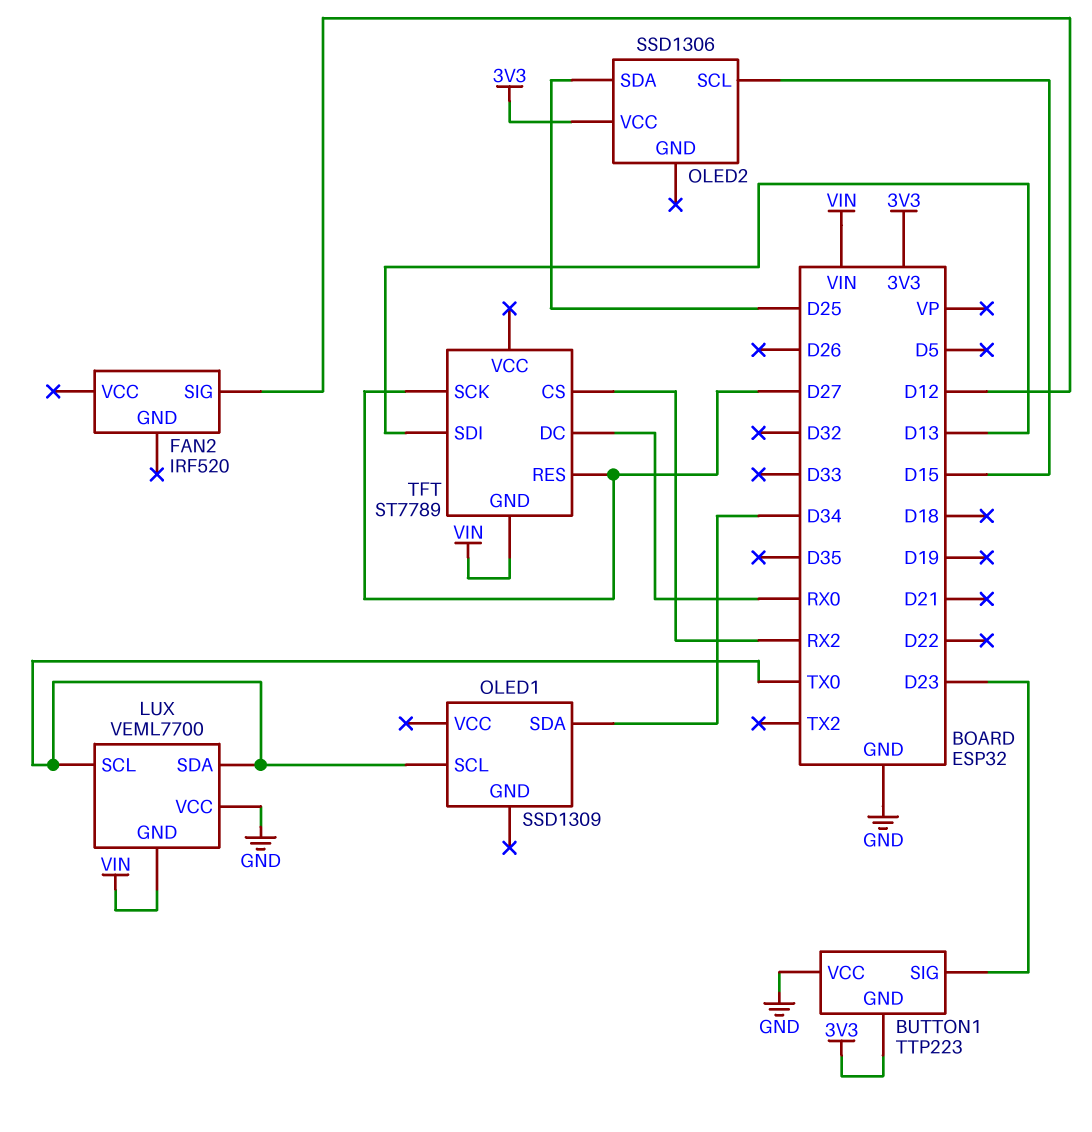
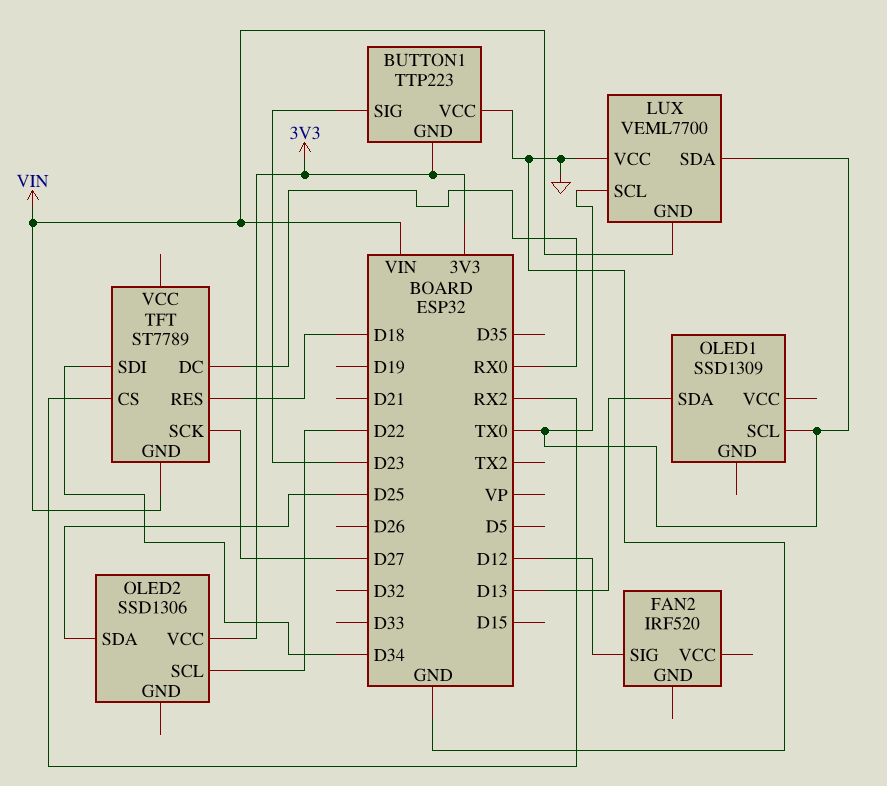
OLED1 pin SDA: D34 -> D13
OLED2 pin SCL: D15 -> D22
TFT pin RES: D27 -> D18
TFT pin SDI: D13 -> D34

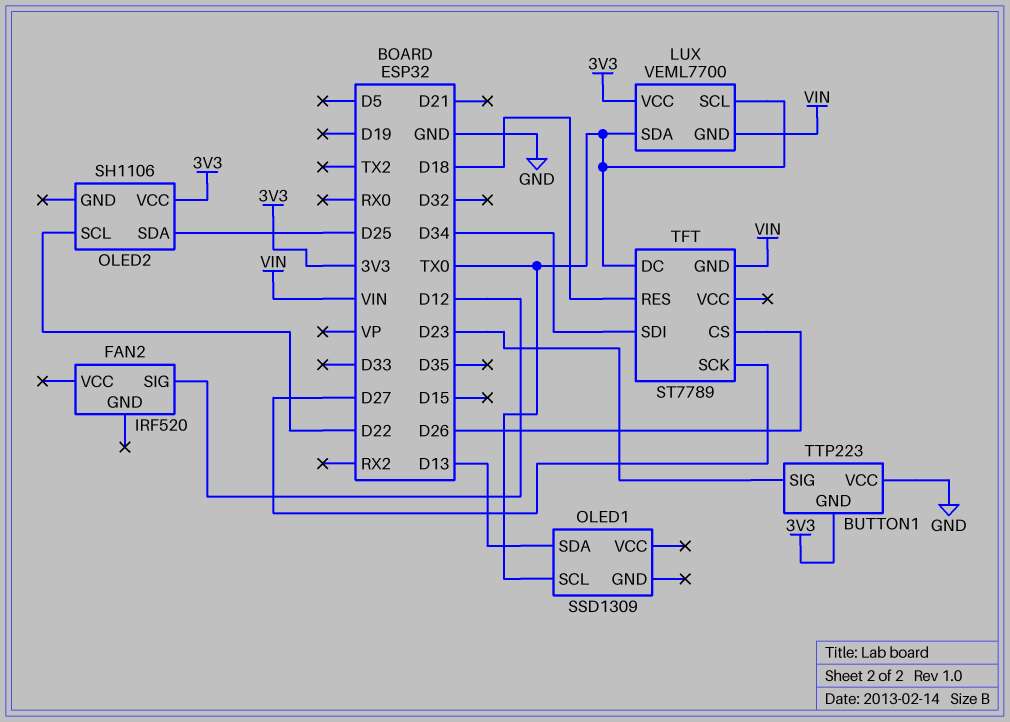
LUX pin VCC: GND -> 3V3
OLED2: SSD1306 -> SH1106
TFT pin CS: RX2 -> D26
TFT pin DC: RX0 -> TX0

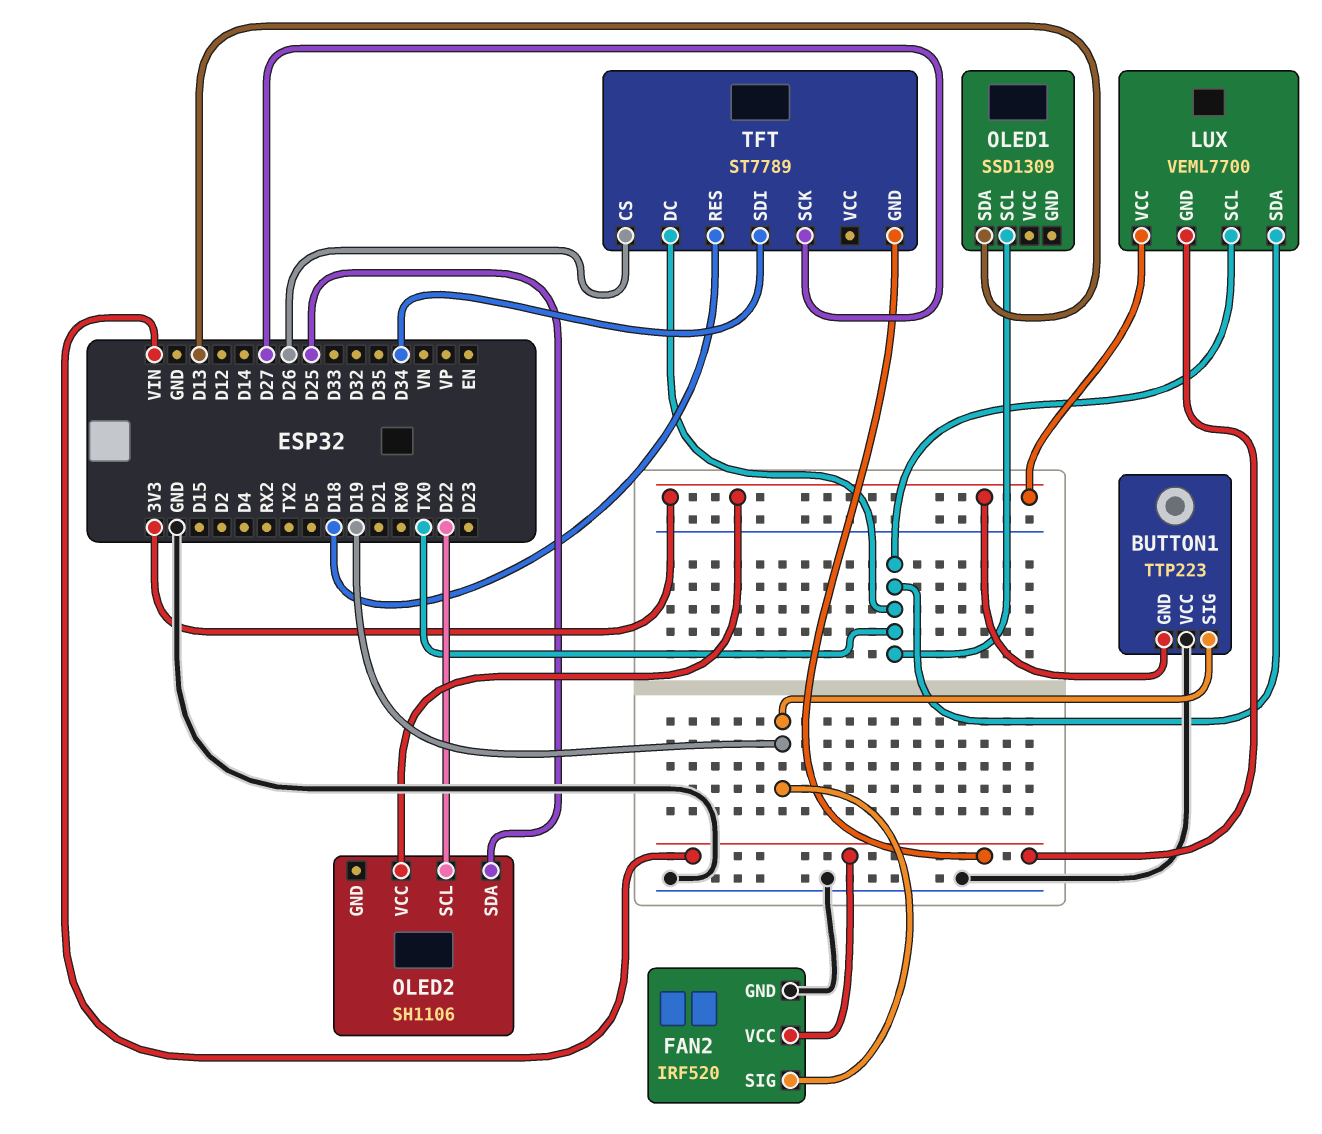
BUTTON1 pin SIG: D23 -> D19
FAN2 pin GND: none -> GND
FAN2 pin SIG: D12 -> D19
FAN2 pin VCC: none -> VIN

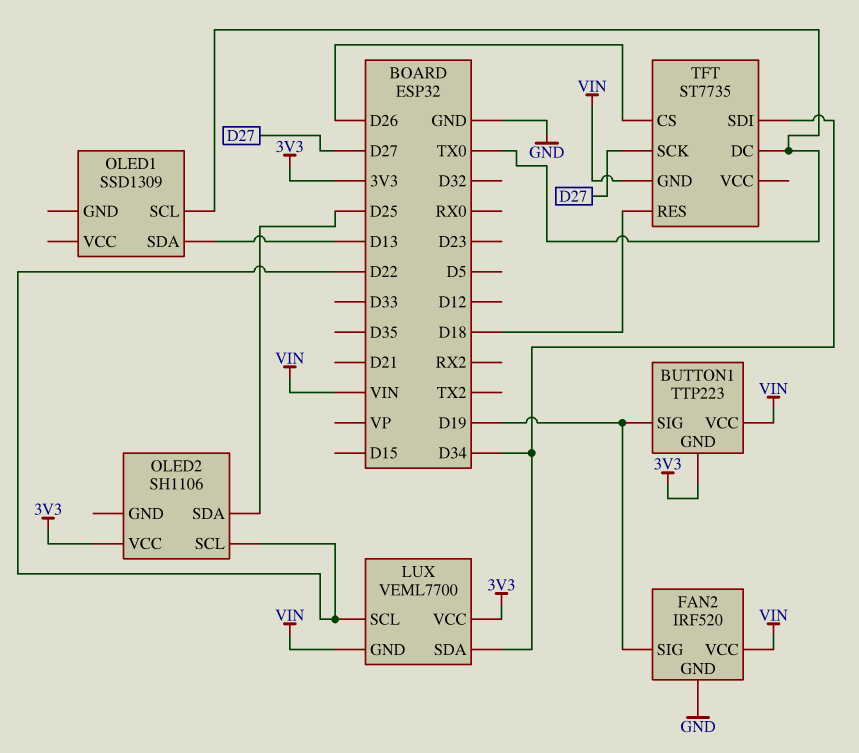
BUTTON1 pin VCC: GND -> VIN
LUX pin SCL: TX0 -> D22
LUX pin SDA: TX0 -> D34
TFT: ST7789 -> ST7735

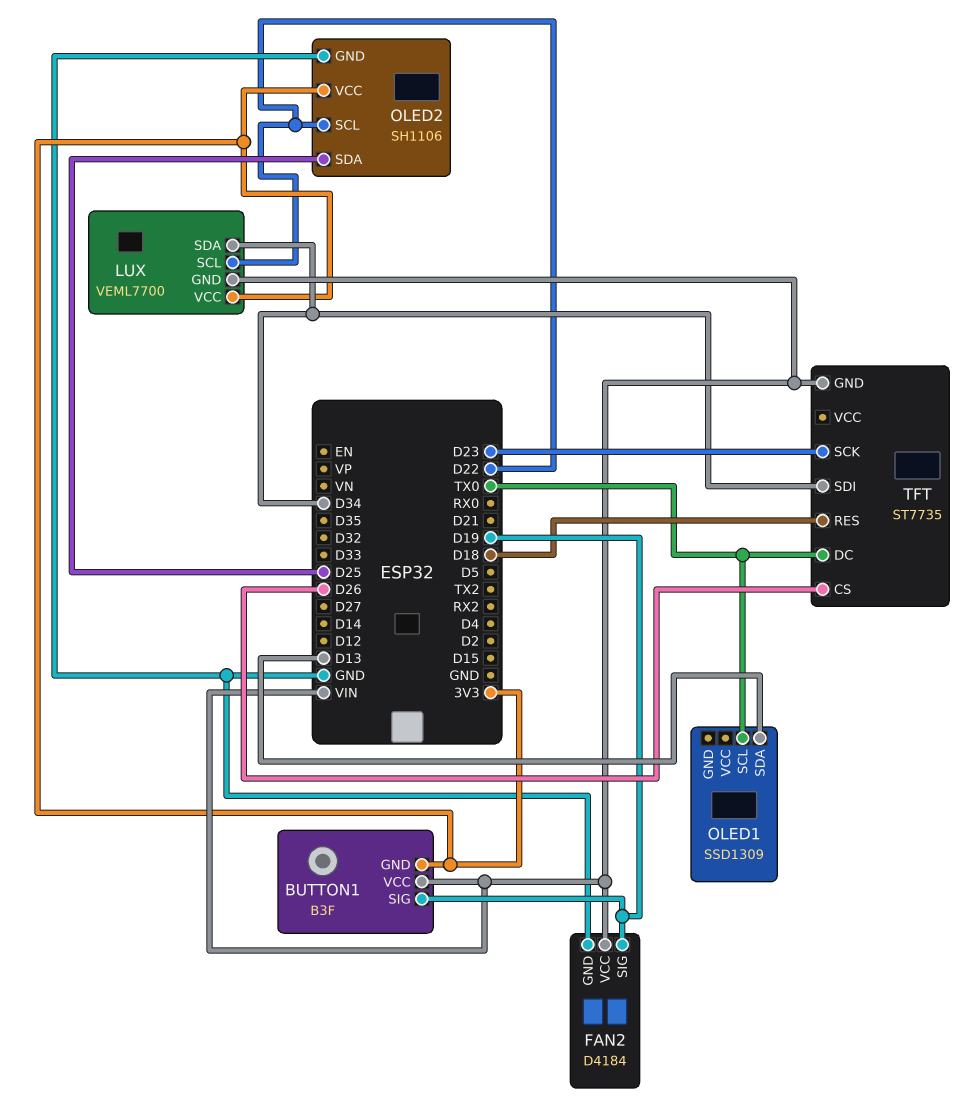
BUTTON1: TTP223 -> B3F
FAN2: IRF520 -> D4184
OLED2 pin GND: none -> GND
TFT pin SCK: D27 -> D23

